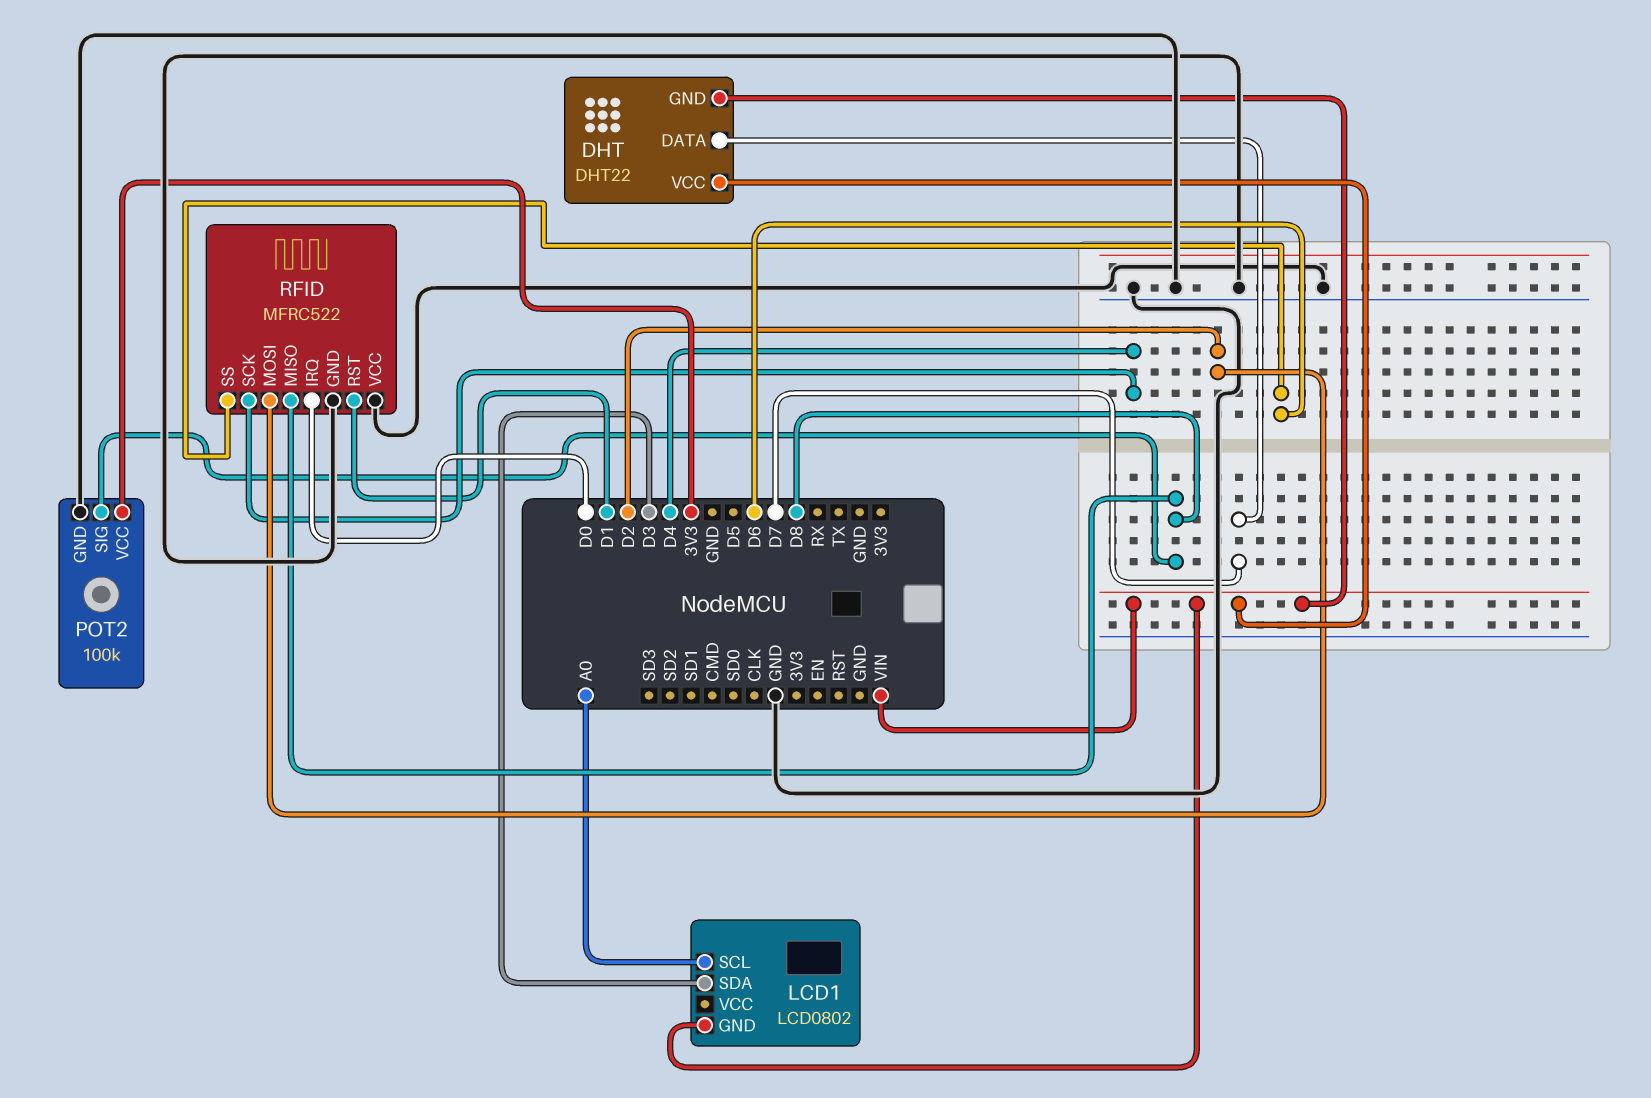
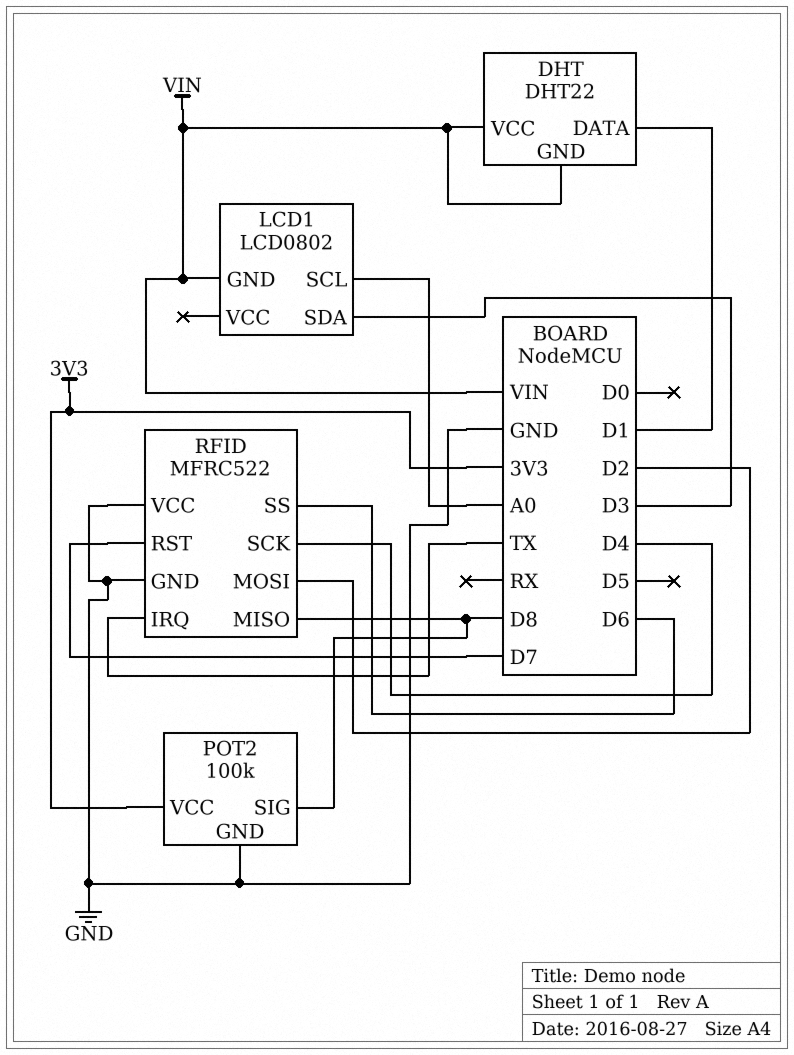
DHT pin DATA: D7 -> D1
RFID pin IRQ: D0 -> TX
RFID pin RST: D1 -> D7

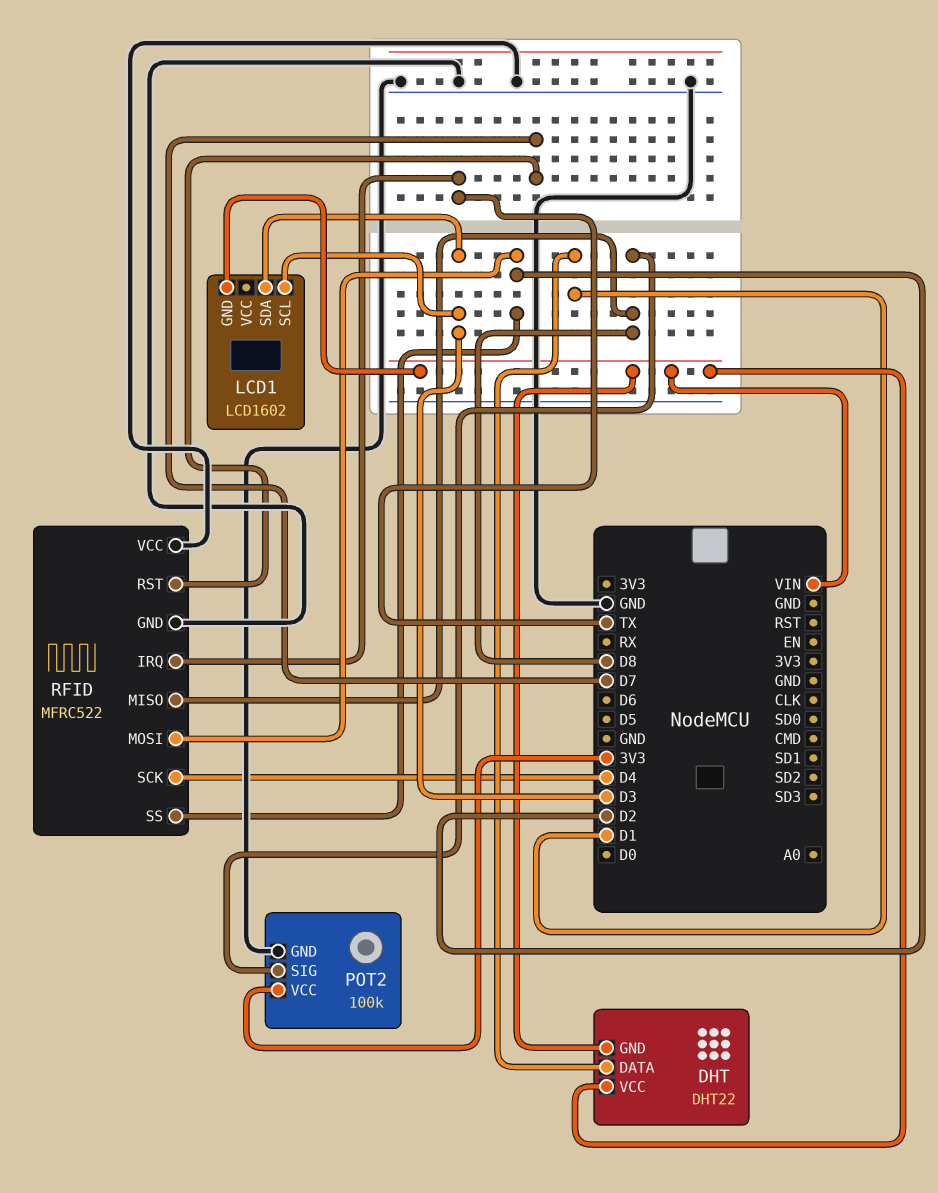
LCD1: LCD0802 -> LCD1602
LCD1 pin SCL: A0 -> D3
RFID pin SS: D6 -> D2

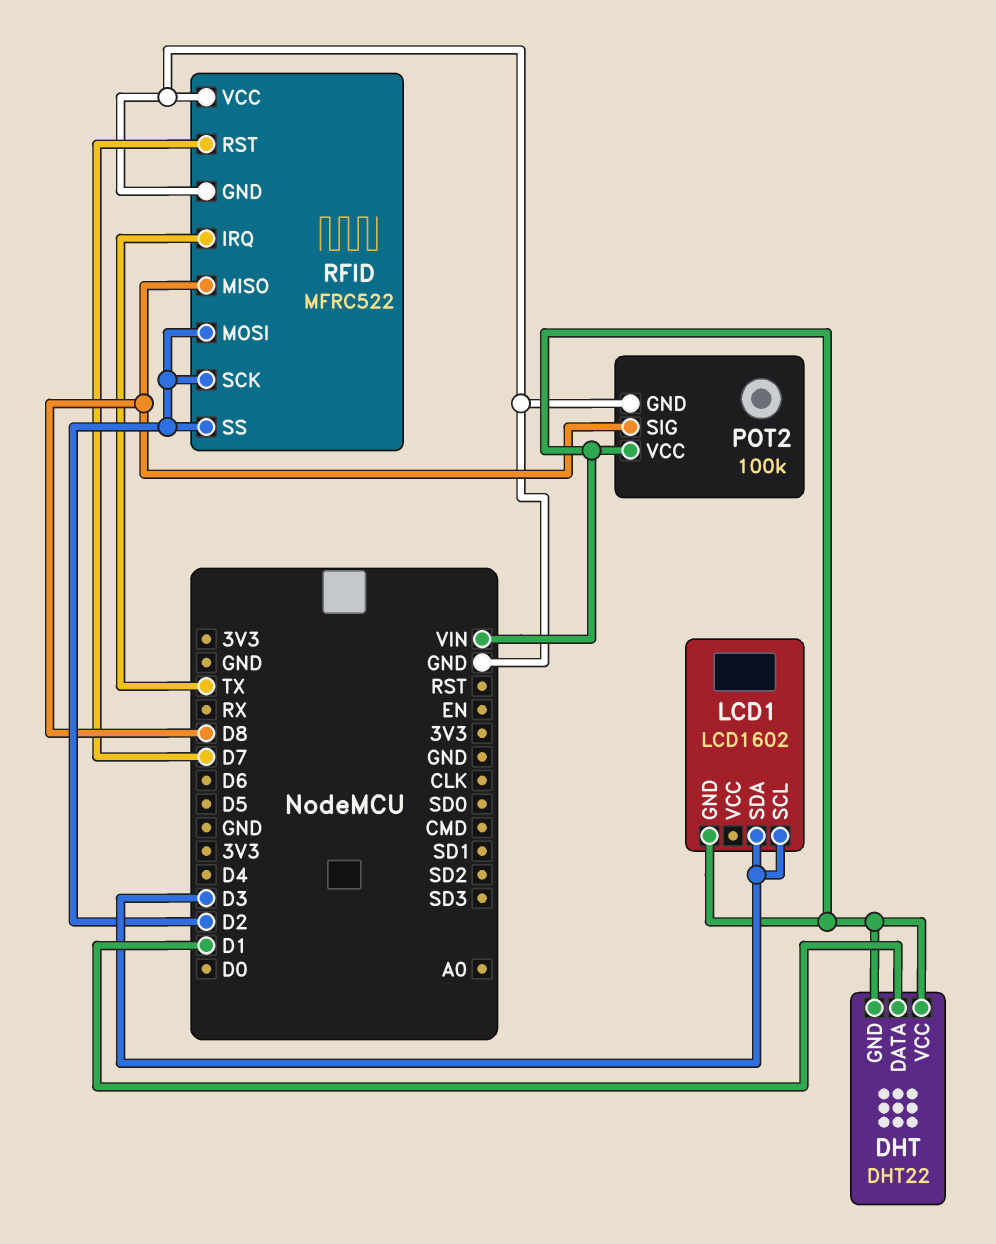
POT2 pin VCC: 3V3 -> VIN
RFID pin SCK: D4 -> D2

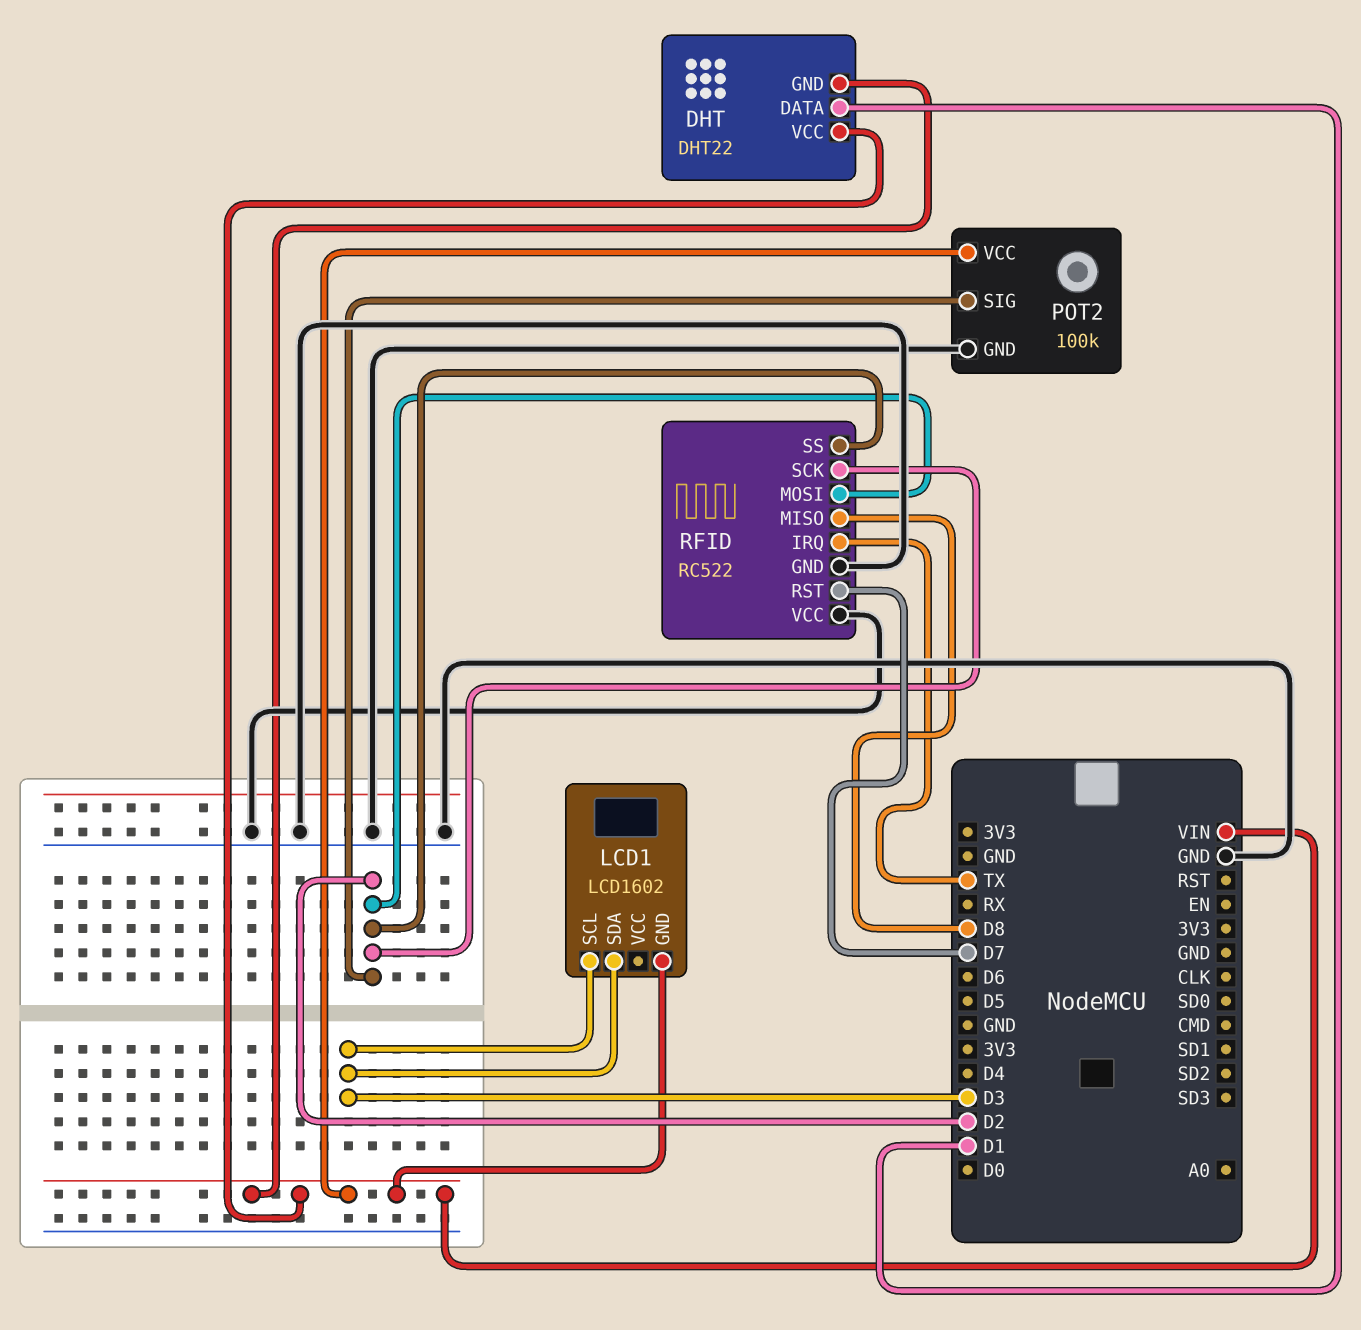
POT2 pin SIG: D8 -> D2
RFID: MFRC522 -> RC522

